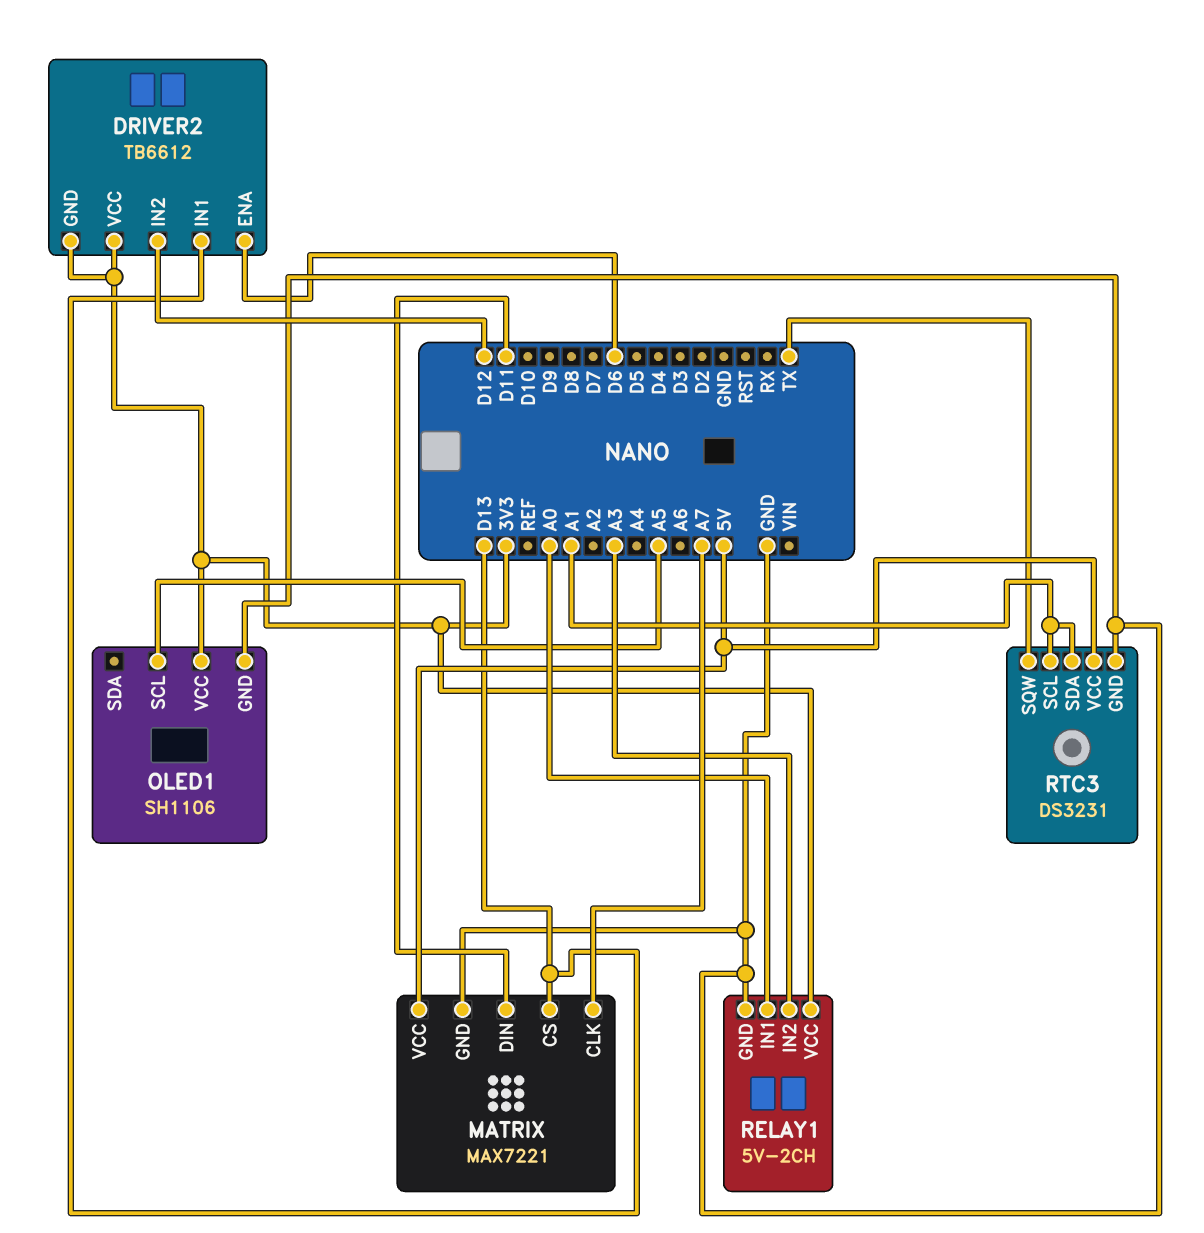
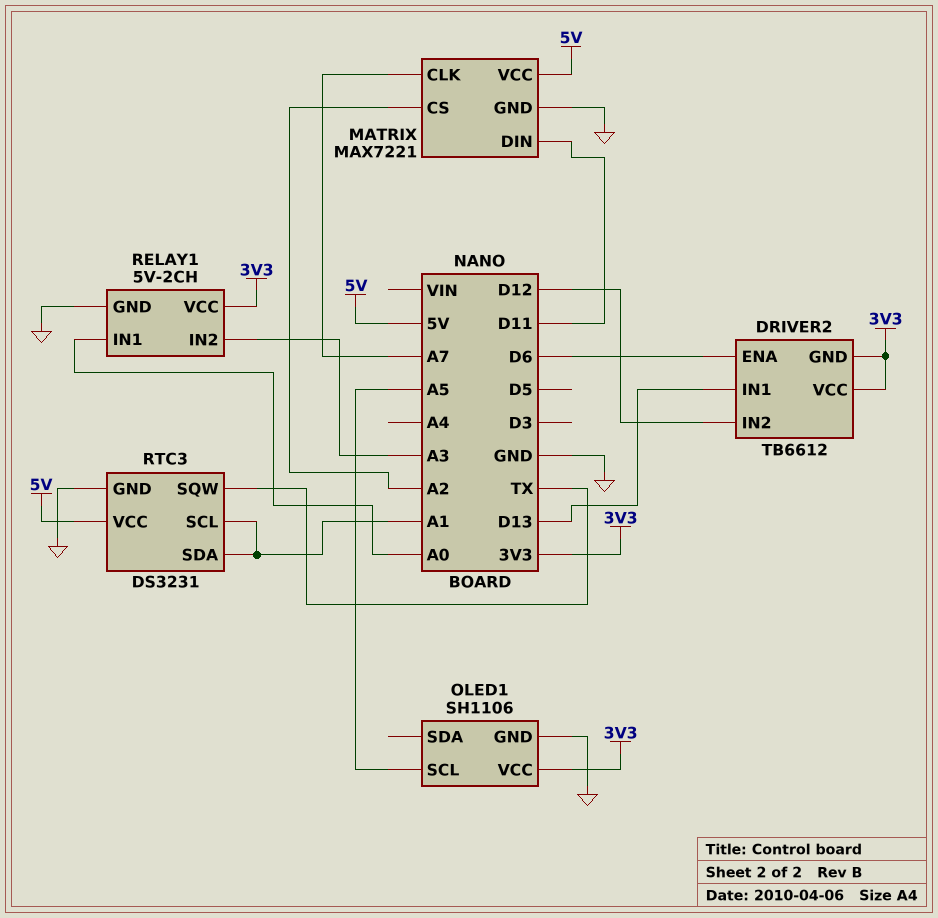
MATRIX pin CS: D13 -> A2

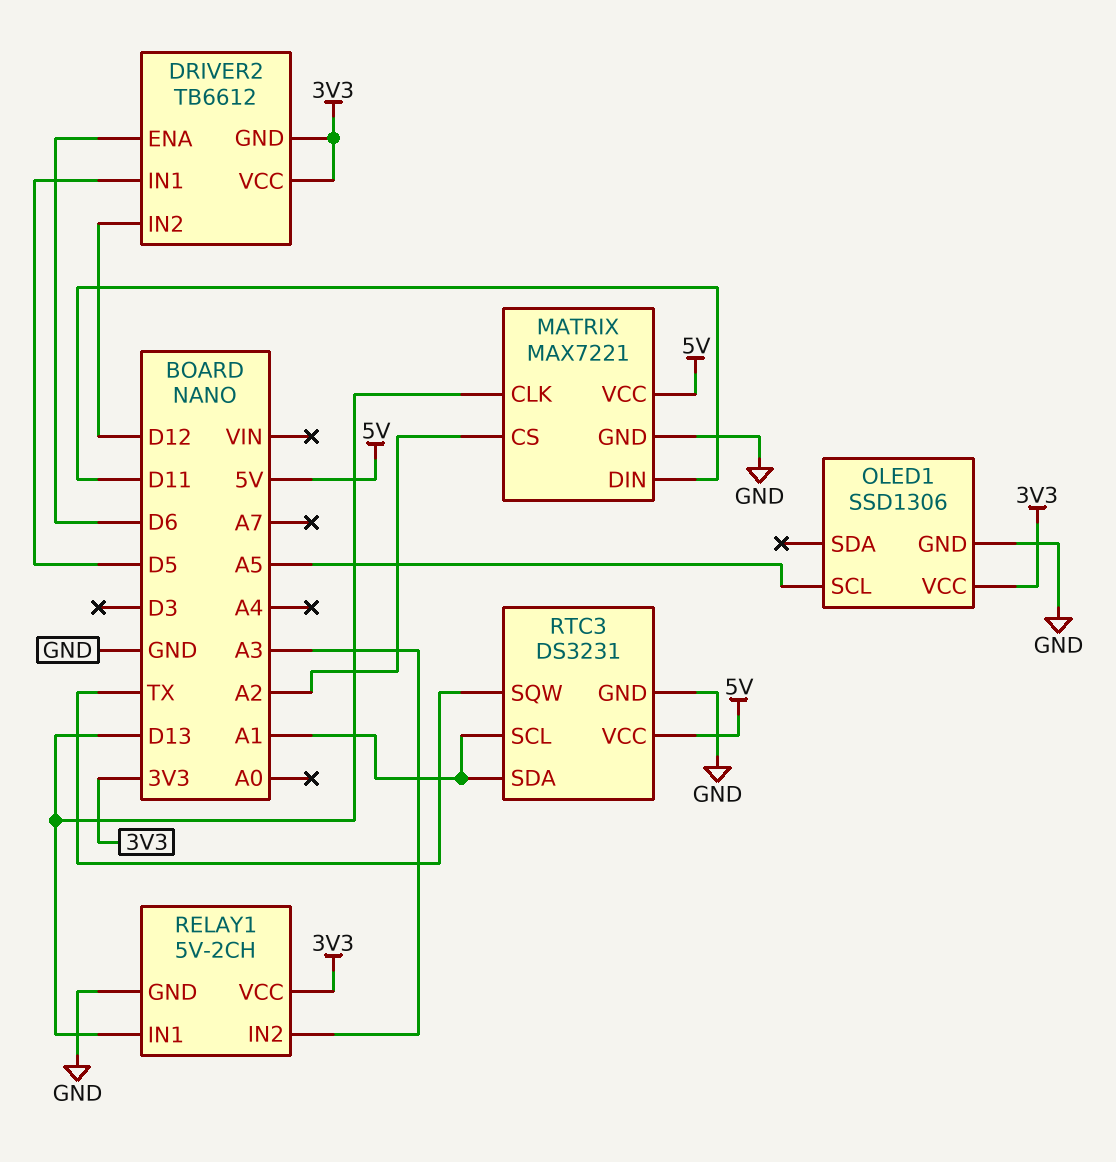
DRIVER2 pin IN1: D13 -> D5
MATRIX pin CLK: A7 -> D13
OLED1: SH1106 -> SSD1306
RELAY1 pin IN1: A0 -> D13

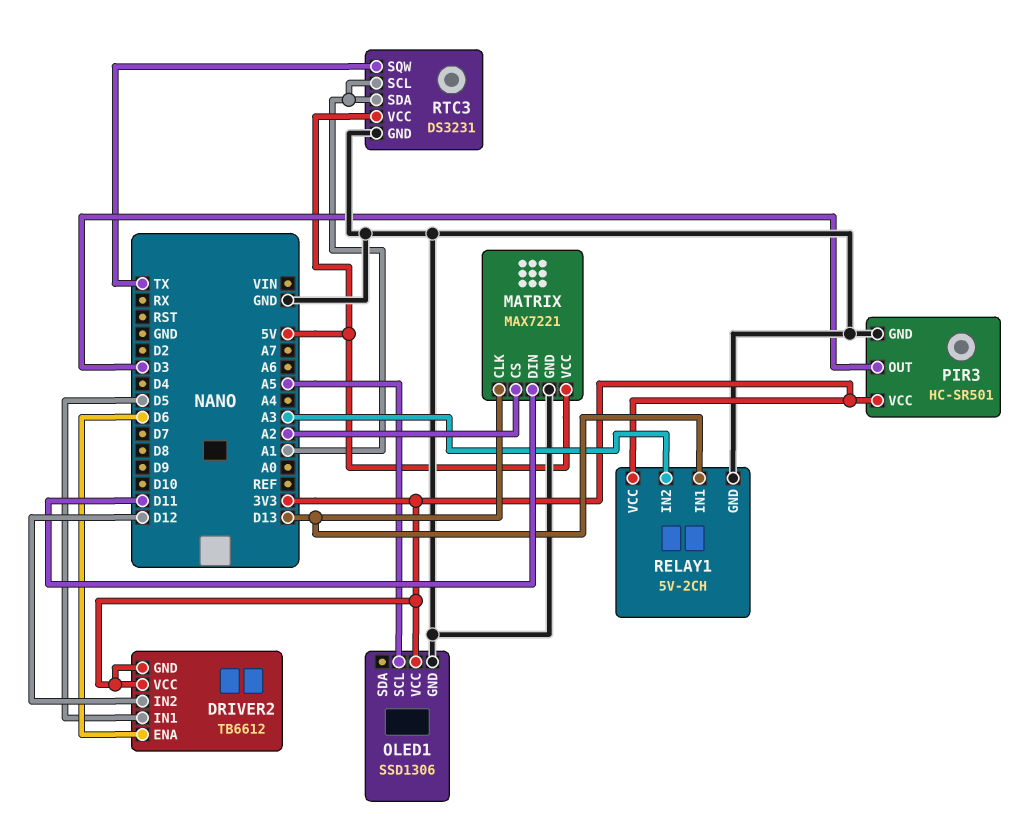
PIR3: none -> HC-SR501
PIR3 pin GND: none -> GND
PIR3 pin OUT: none -> D3
PIR3 pin VCC: none -> 3V3

